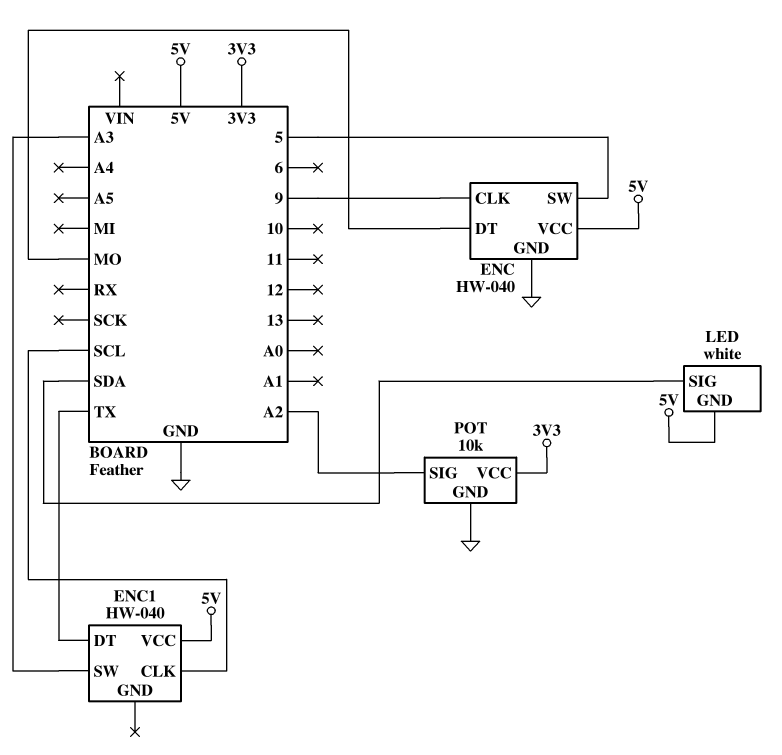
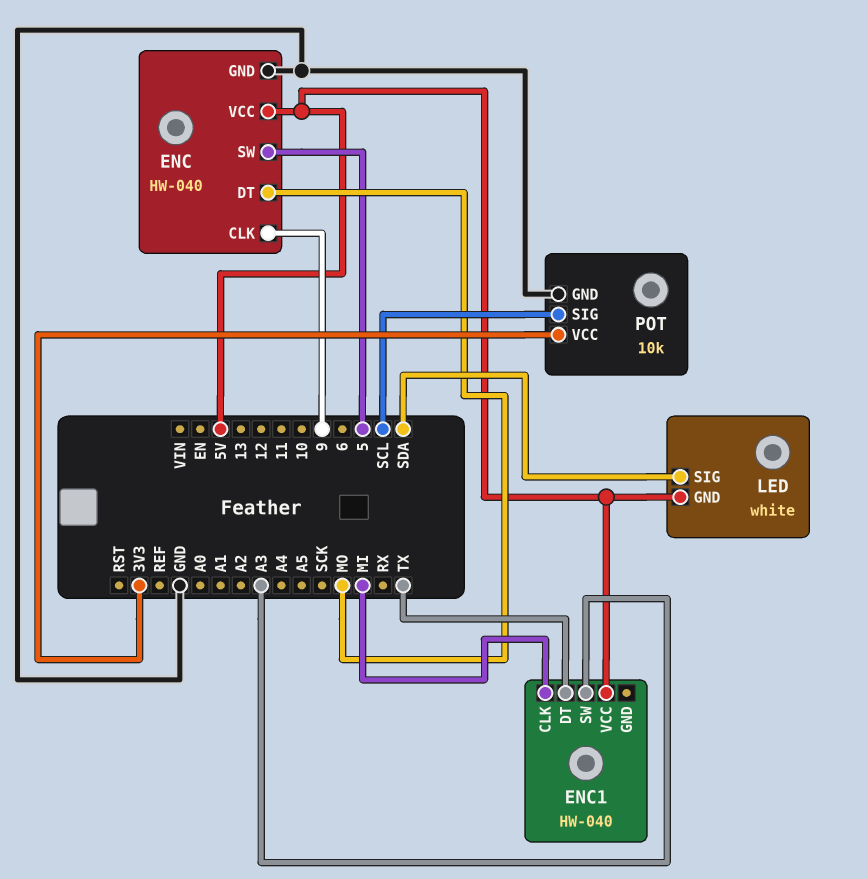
ENC1 pin CLK: SCL -> MI
POT pin SIG: A2 -> SCL

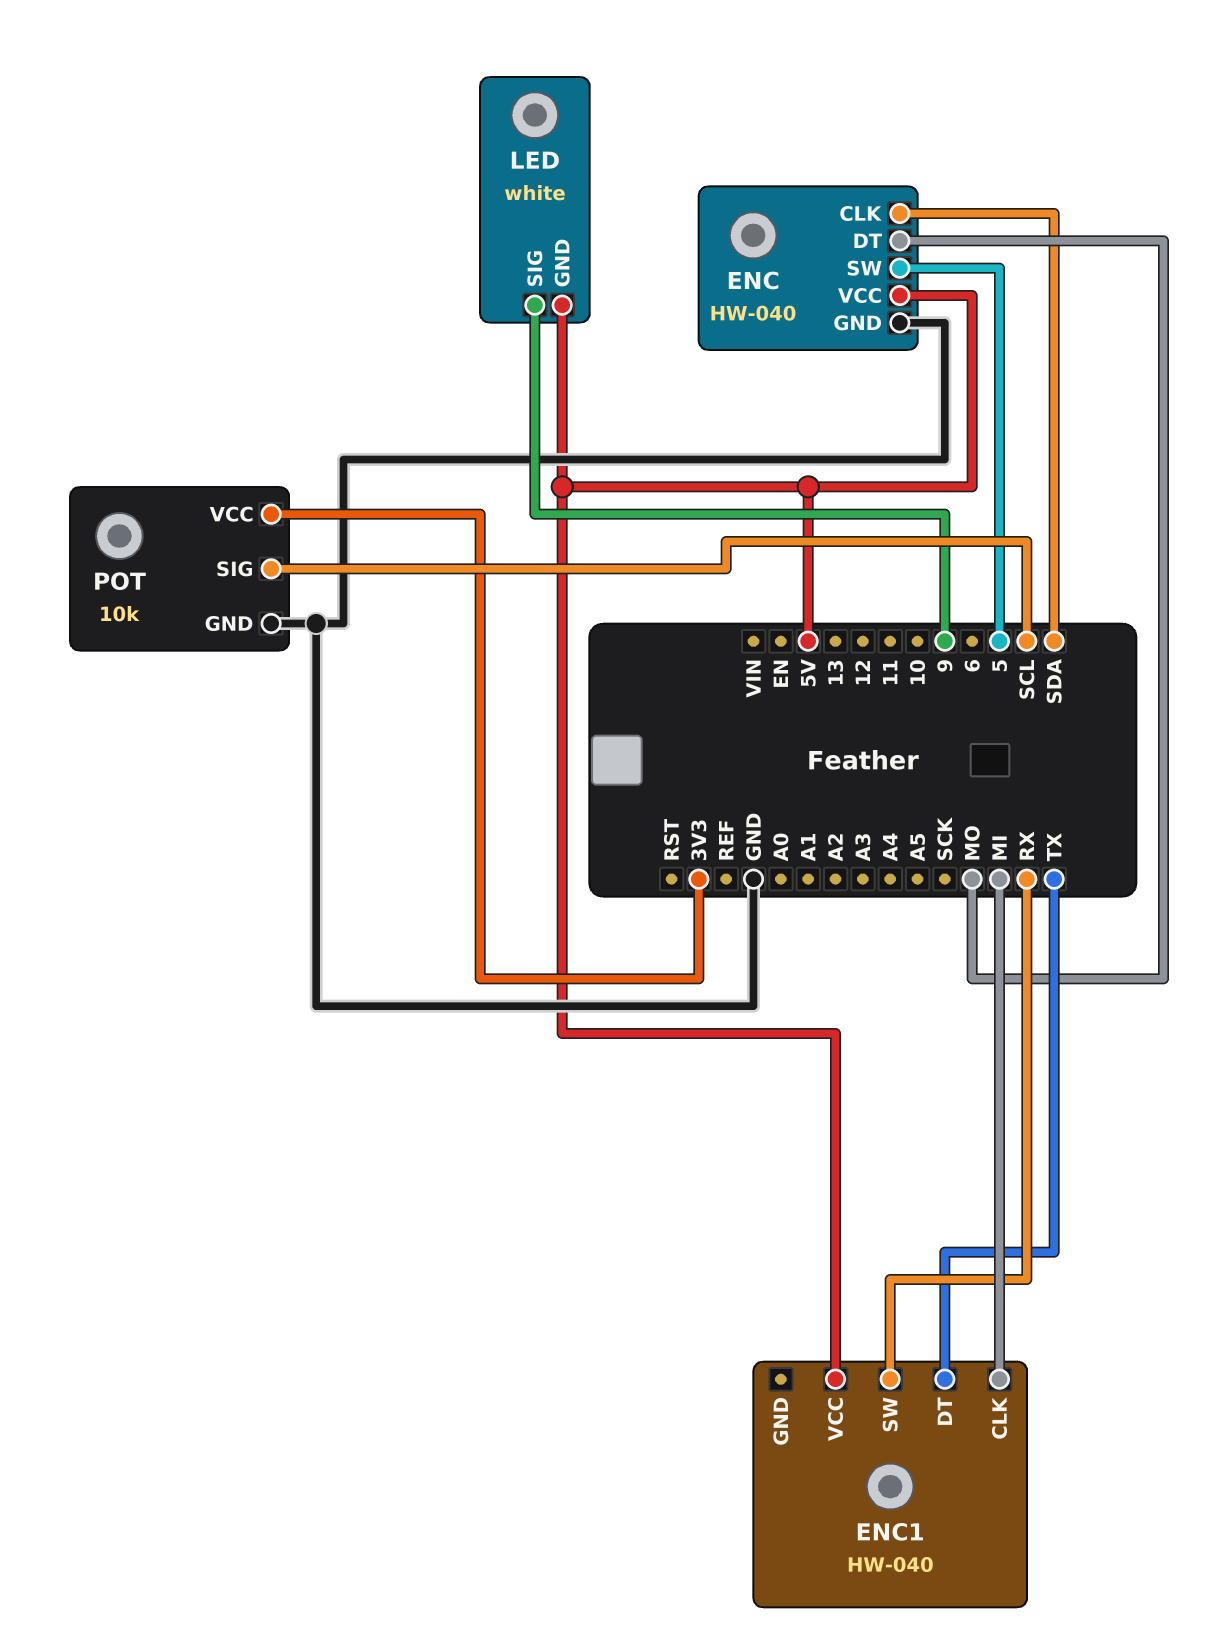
ENC pin CLK: 9 -> SDA
ENC1 pin SW: A3 -> RX
LED pin SIG: SDA -> 9

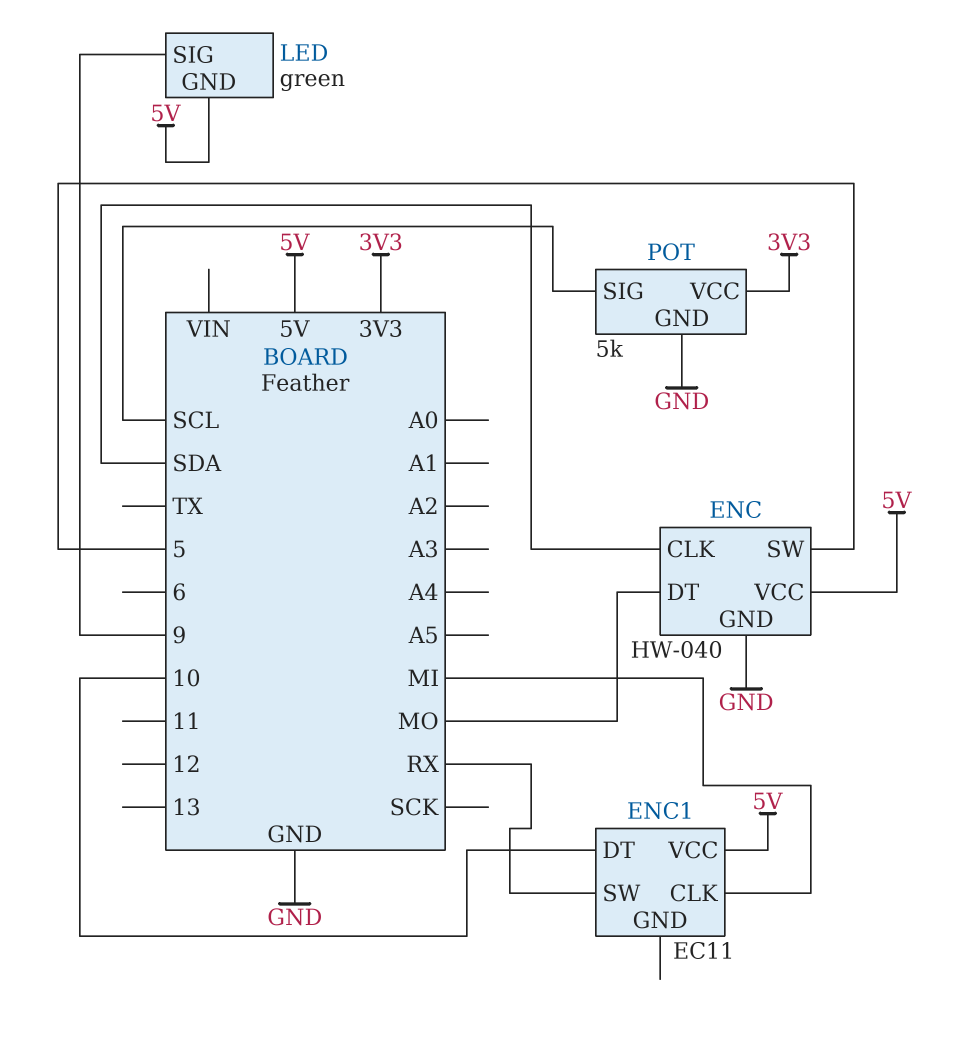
ENC1: HW-040 -> EC11
ENC1 pin DT: TX -> 10
LED: white -> green
POT: 10k -> 5k

